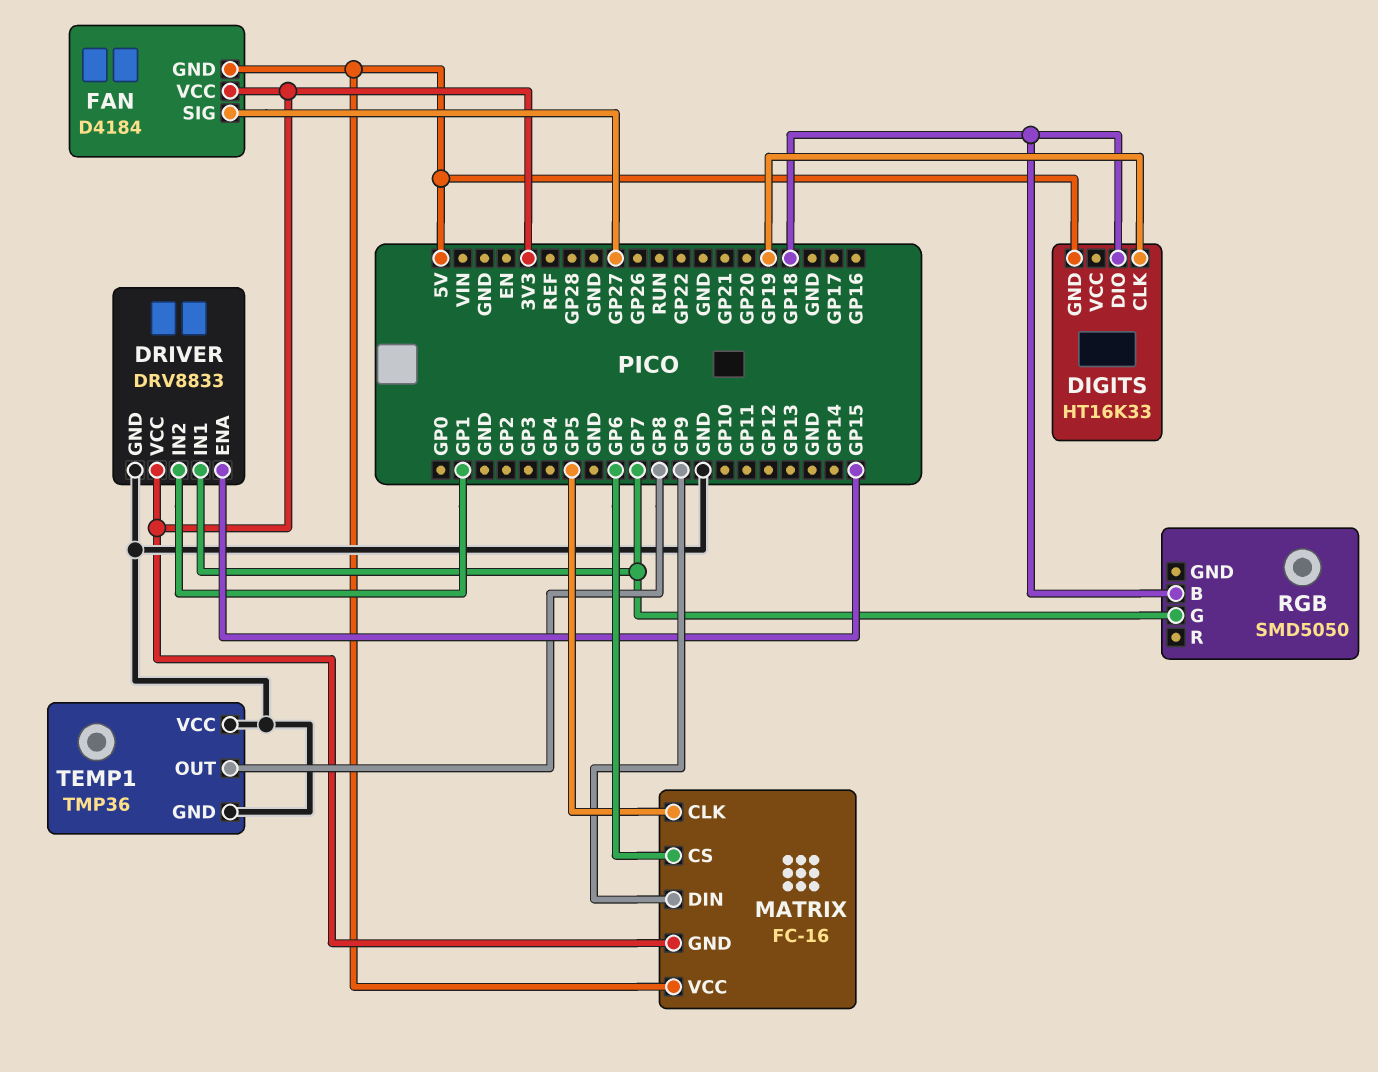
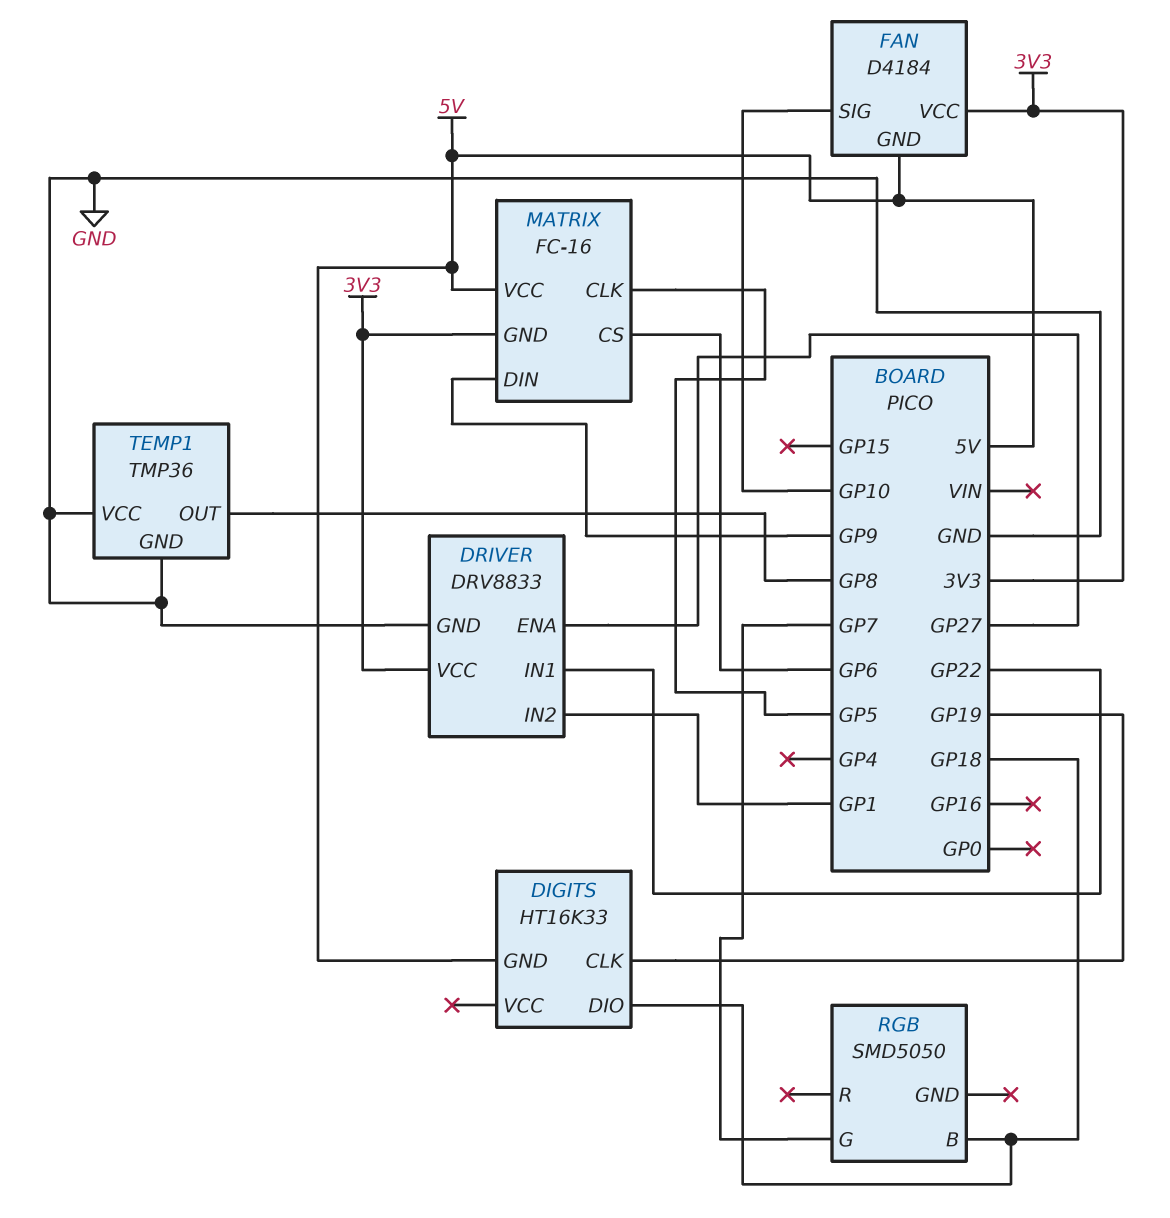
DRIVER pin ENA: GP15 -> GP27
DRIVER pin IN1: GP7 -> GP22
FAN pin SIG: GP27 -> GP10

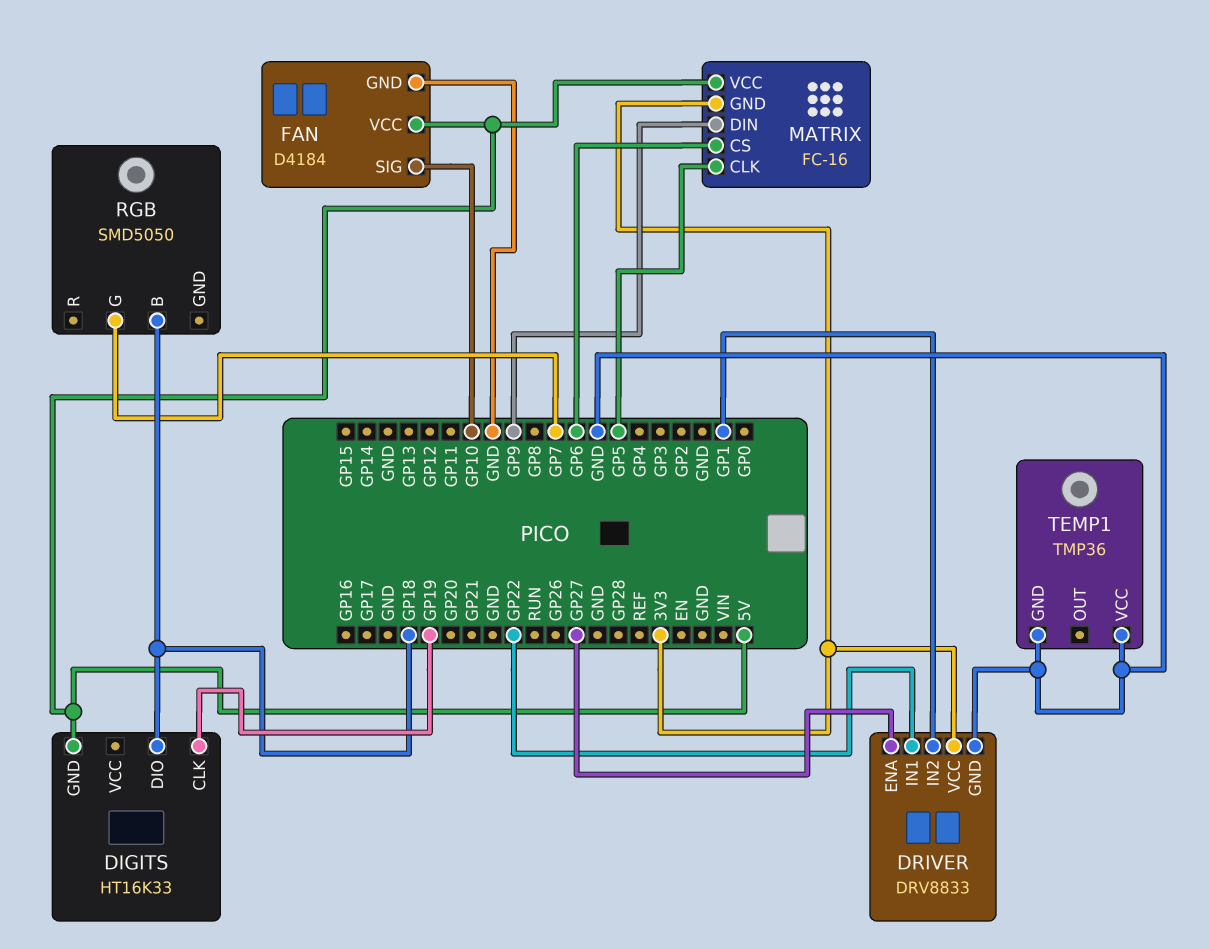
FAN pin GND: 5V -> GND
FAN pin VCC: 3V3 -> 5V
TEMP1 pin OUT: GP8 -> none

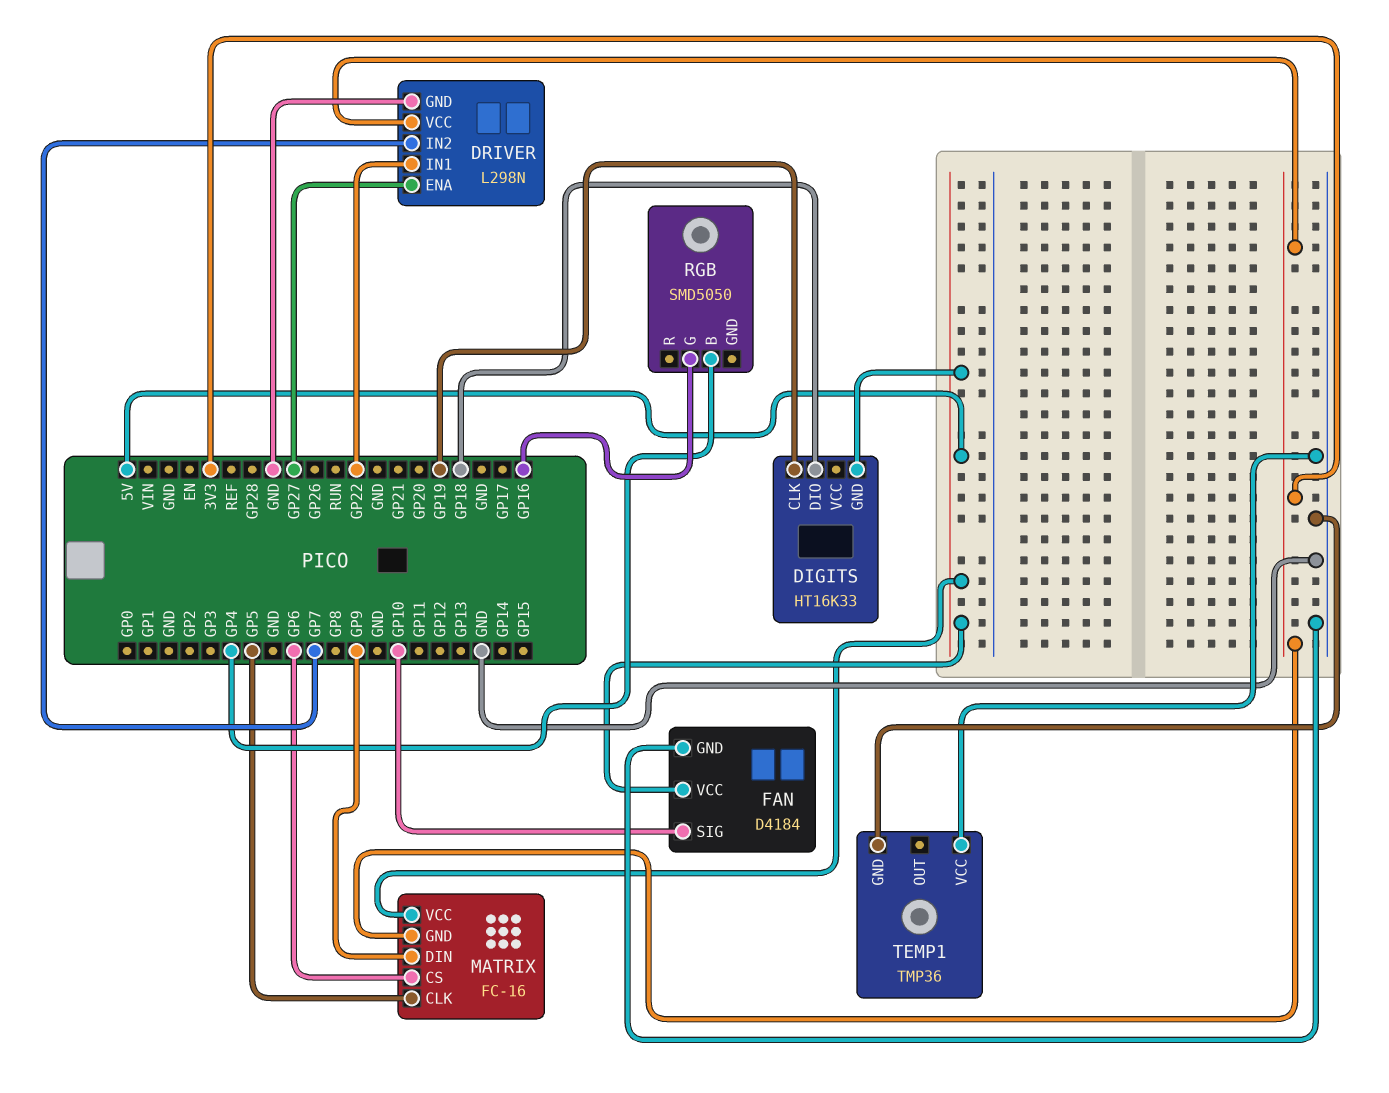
DRIVER: DRV8833 -> L298N
DRIVER pin IN2: GP1 -> GP7
RGB pin B: GP18 -> GP4
RGB pin G: GP7 -> GP16

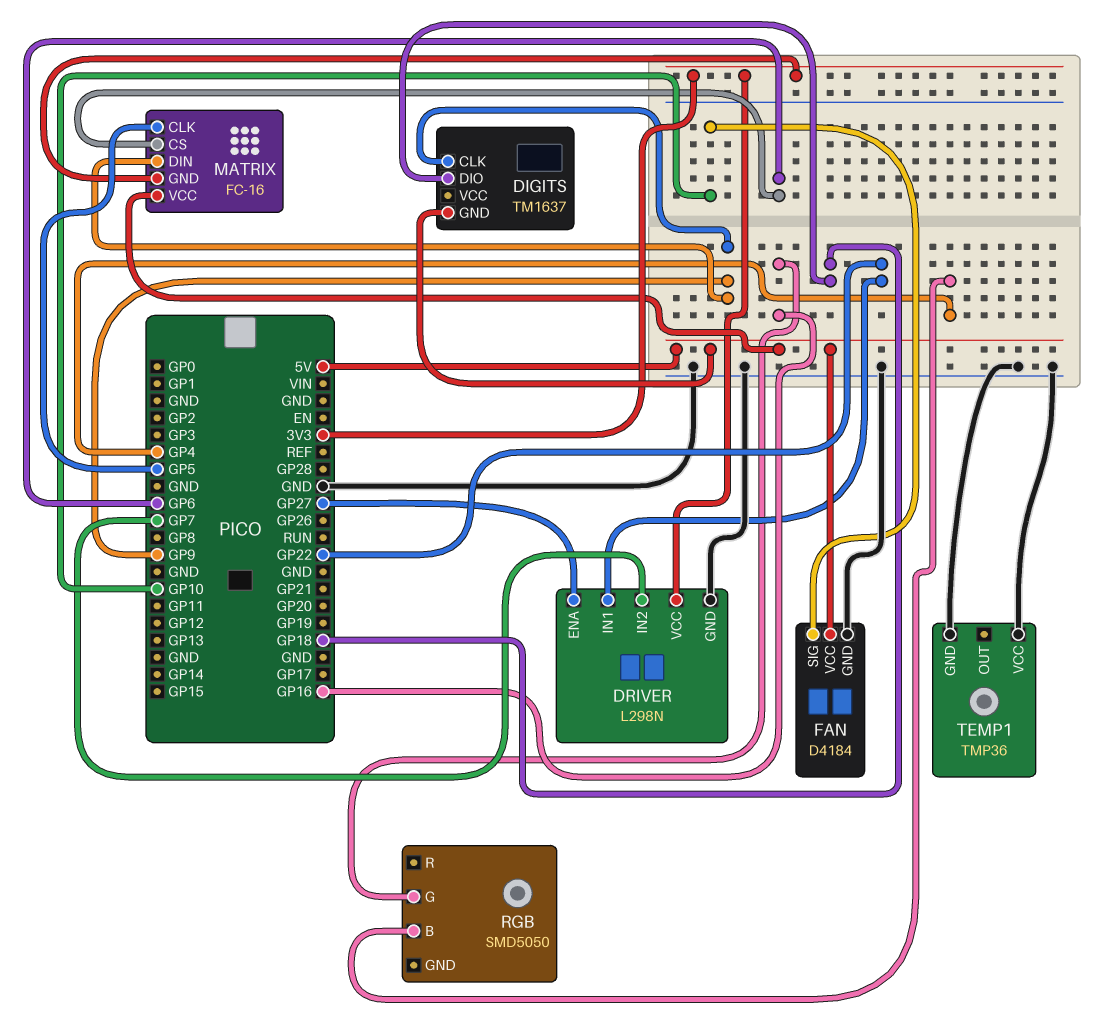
DIGITS: HT16K33 -> TM1637
DIGITS pin CLK: GP19 -> GP9

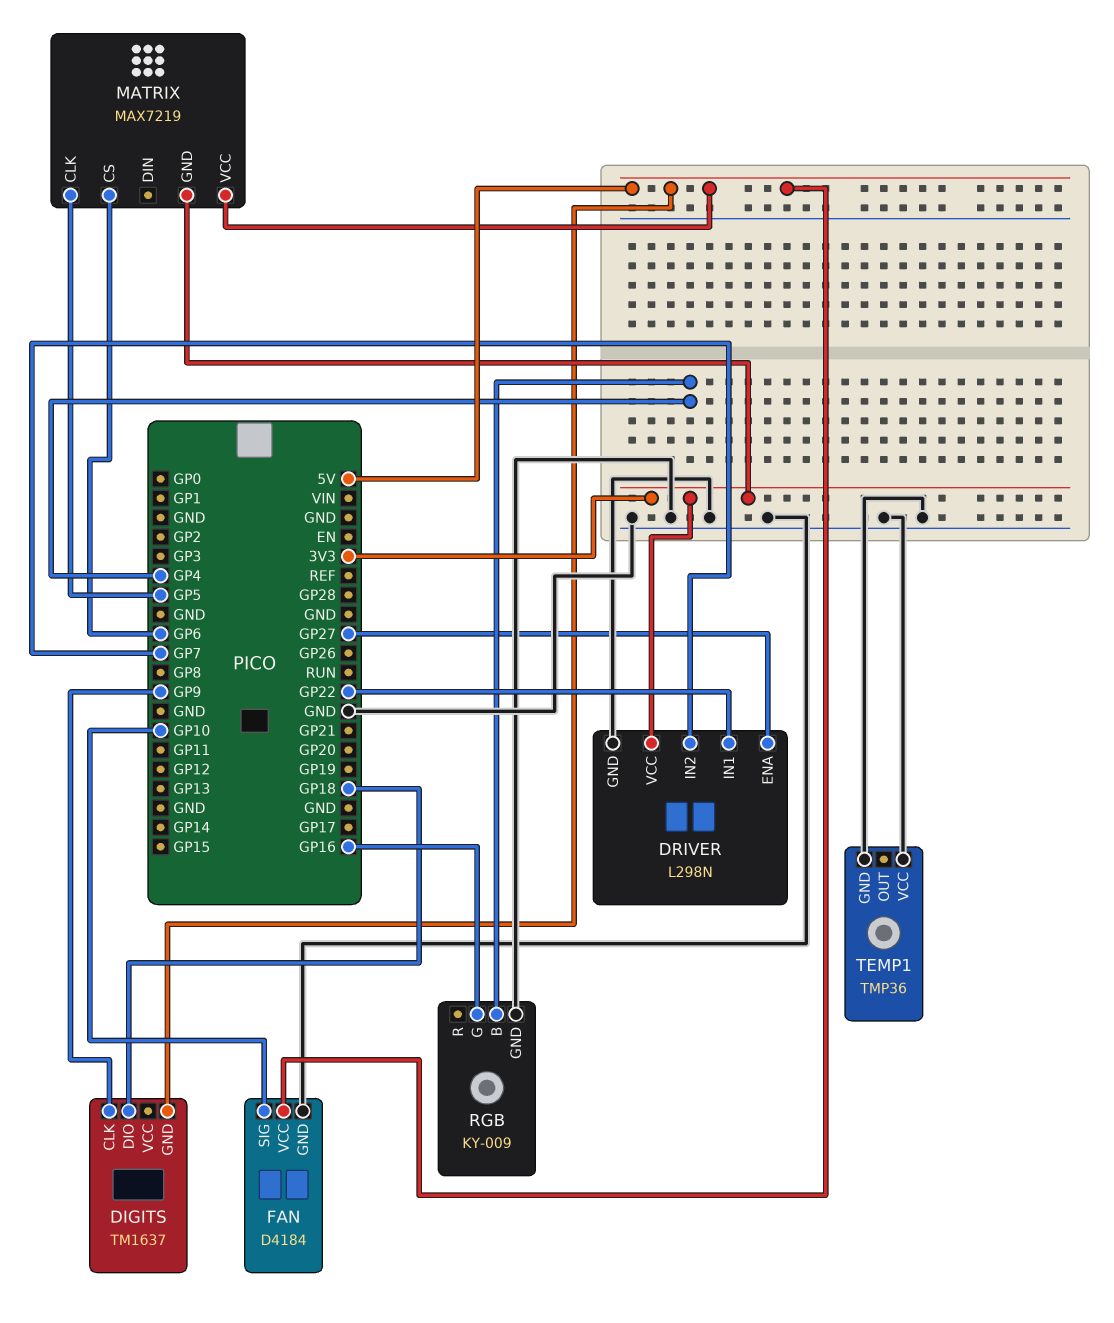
MATRIX: FC-16 -> MAX7219
MATRIX pin DIN: GP9 -> none
RGB: SMD5050 -> KY-009
RGB pin GND: none -> GND

